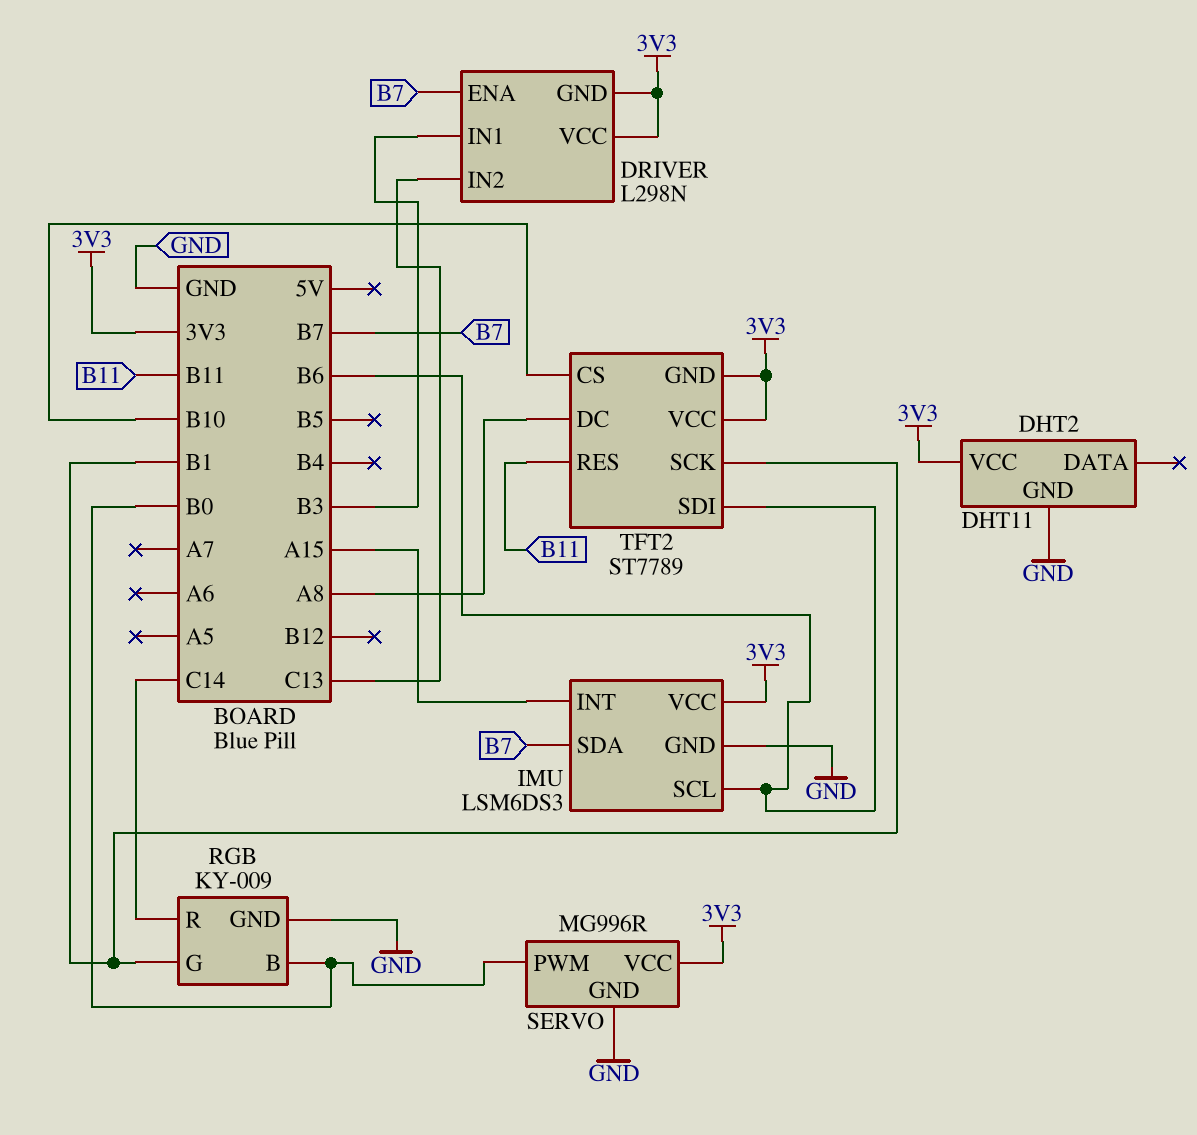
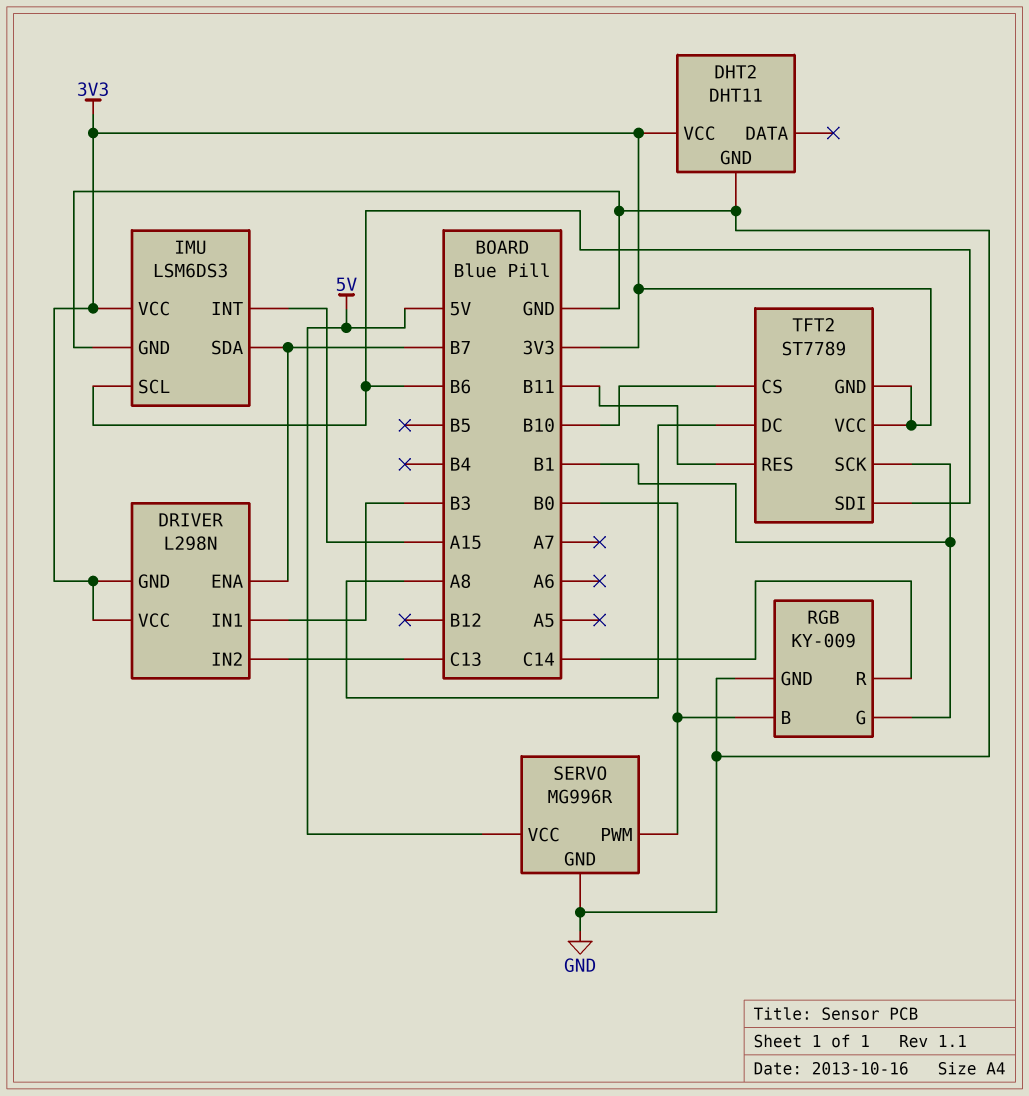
SERVO pin VCC: 3V3 -> 5V

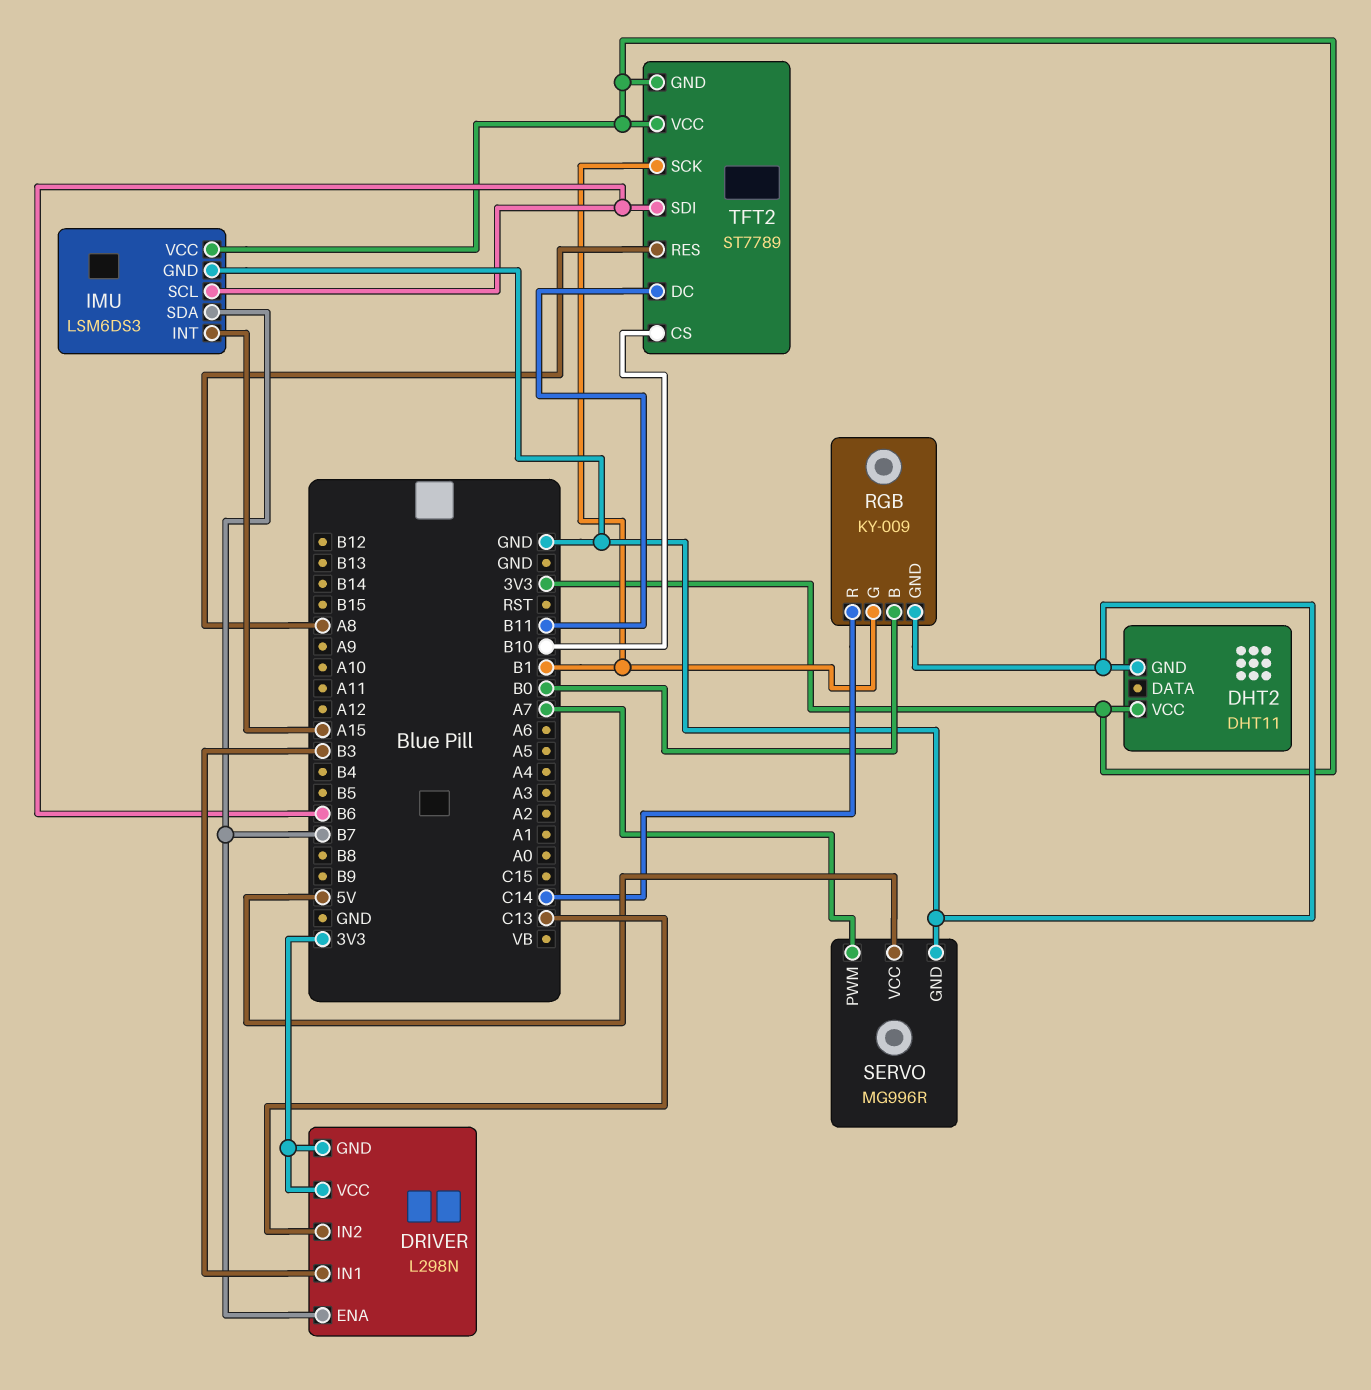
SERVO pin PWM: B0 -> A7
TFT2 pin DC: A8 -> B11
TFT2 pin RES: B11 -> A8

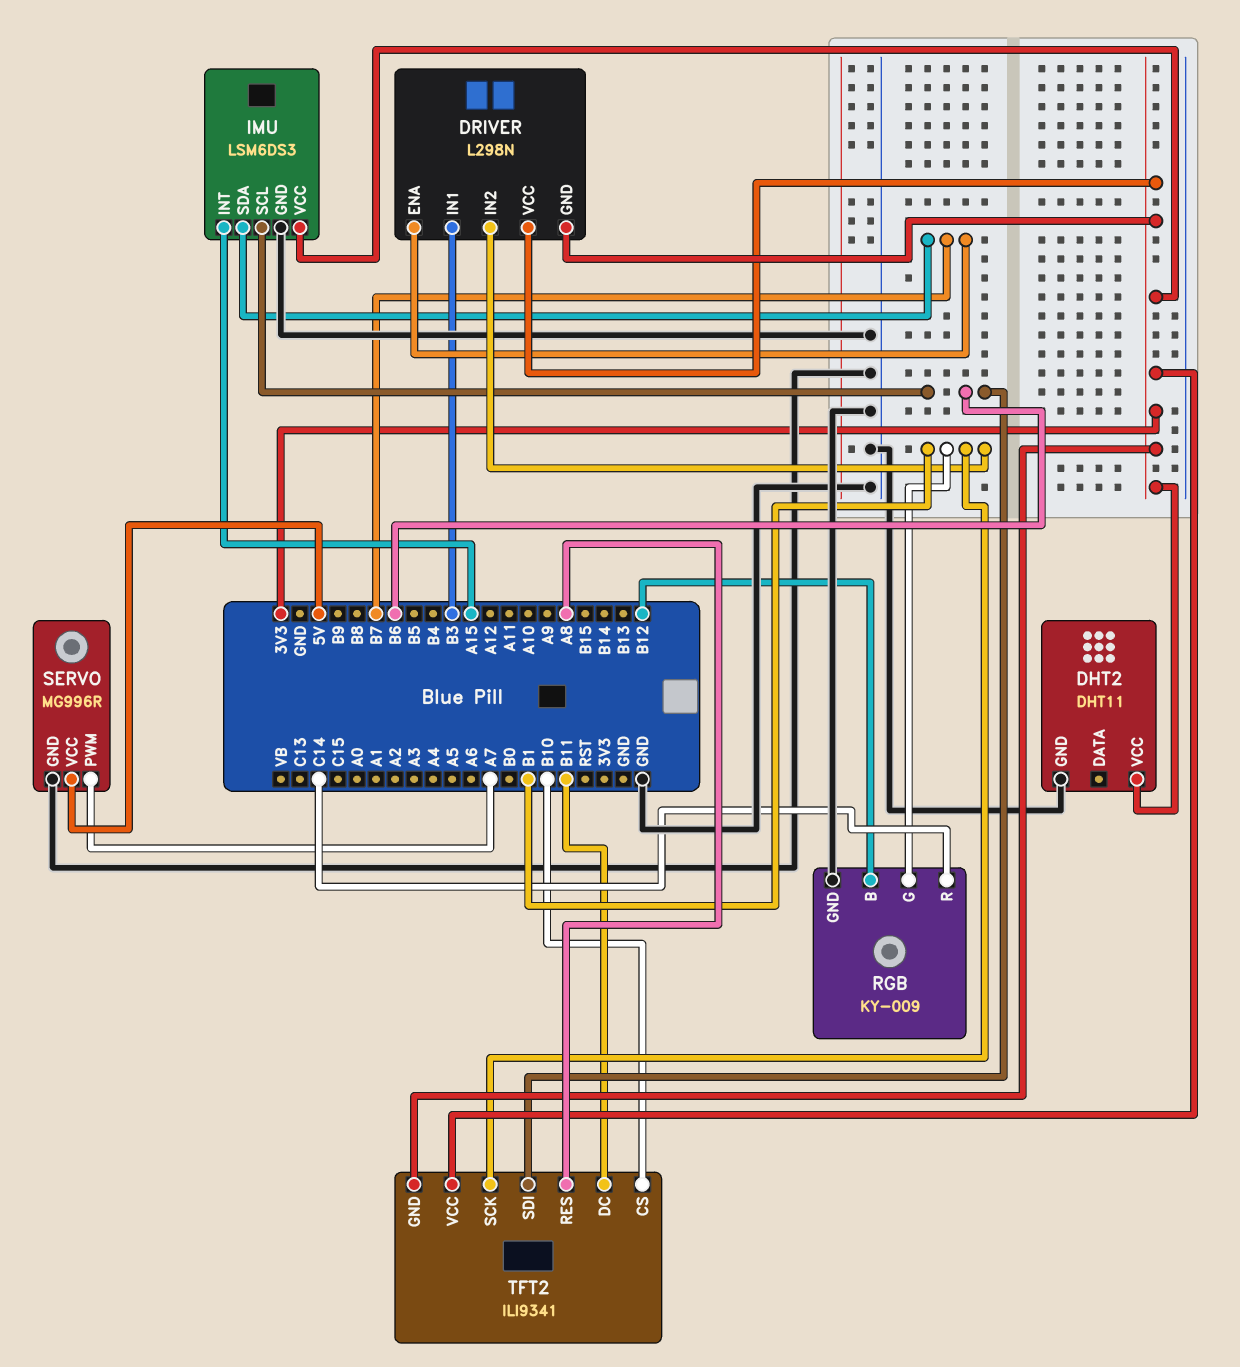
DRIVER pin IN2: C13 -> B1
RGB pin B: B0 -> B12
TFT2: ST7789 -> ILI9341

